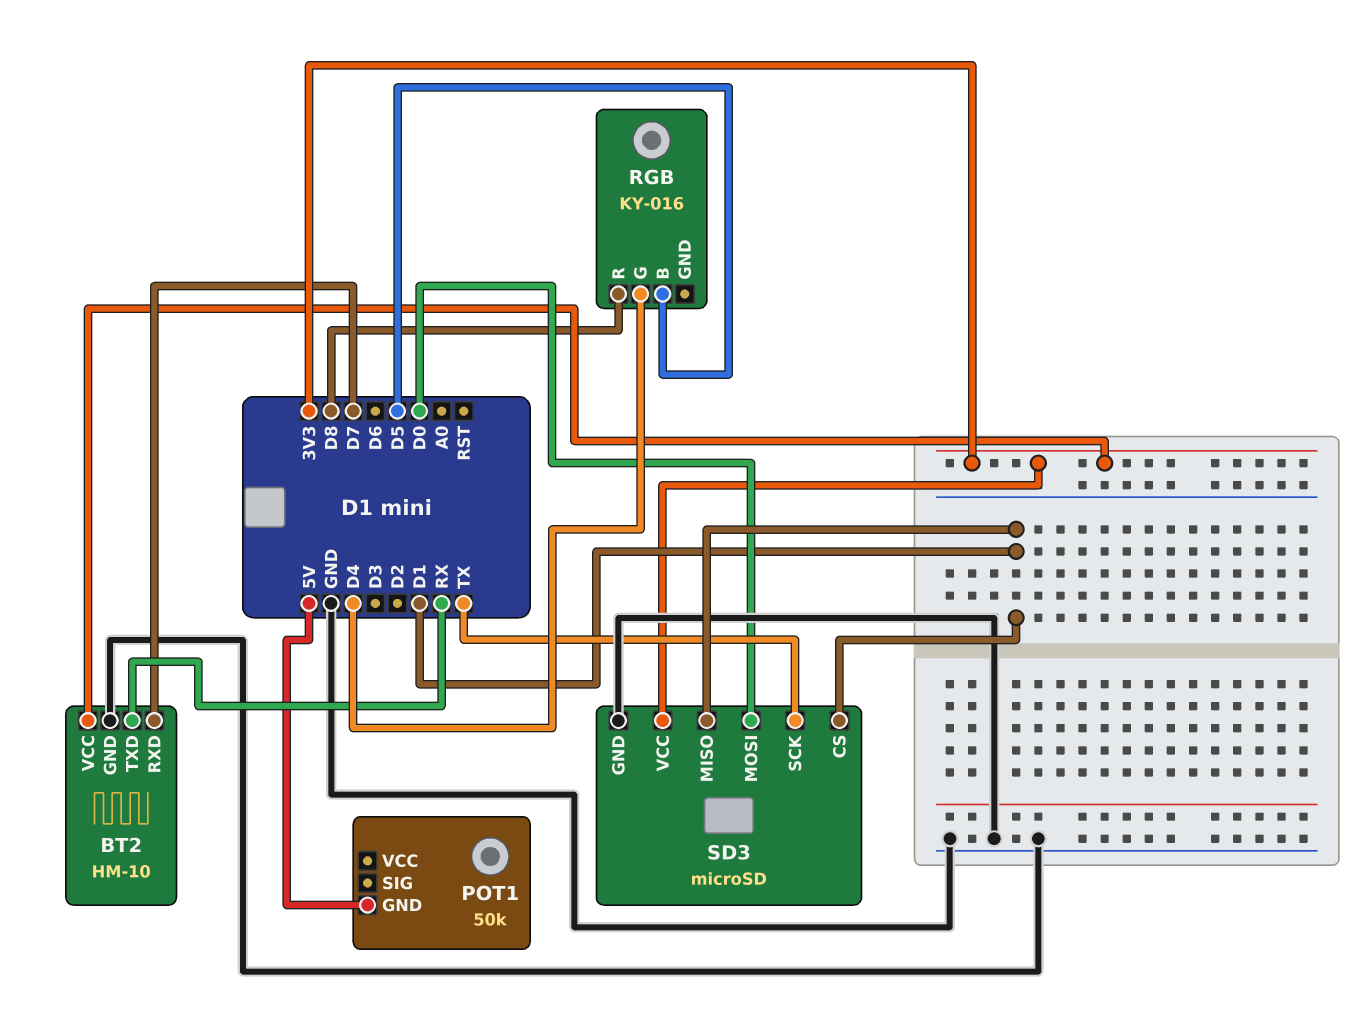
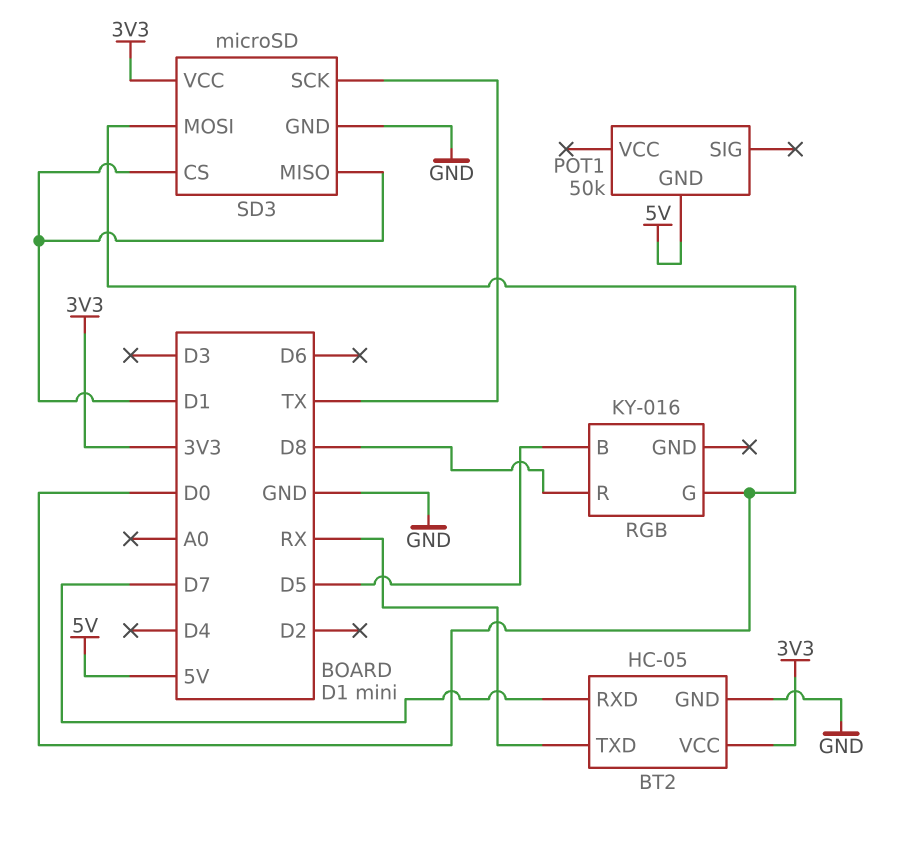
BT2: HM-10 -> HC-05
RGB pin G: D4 -> D0

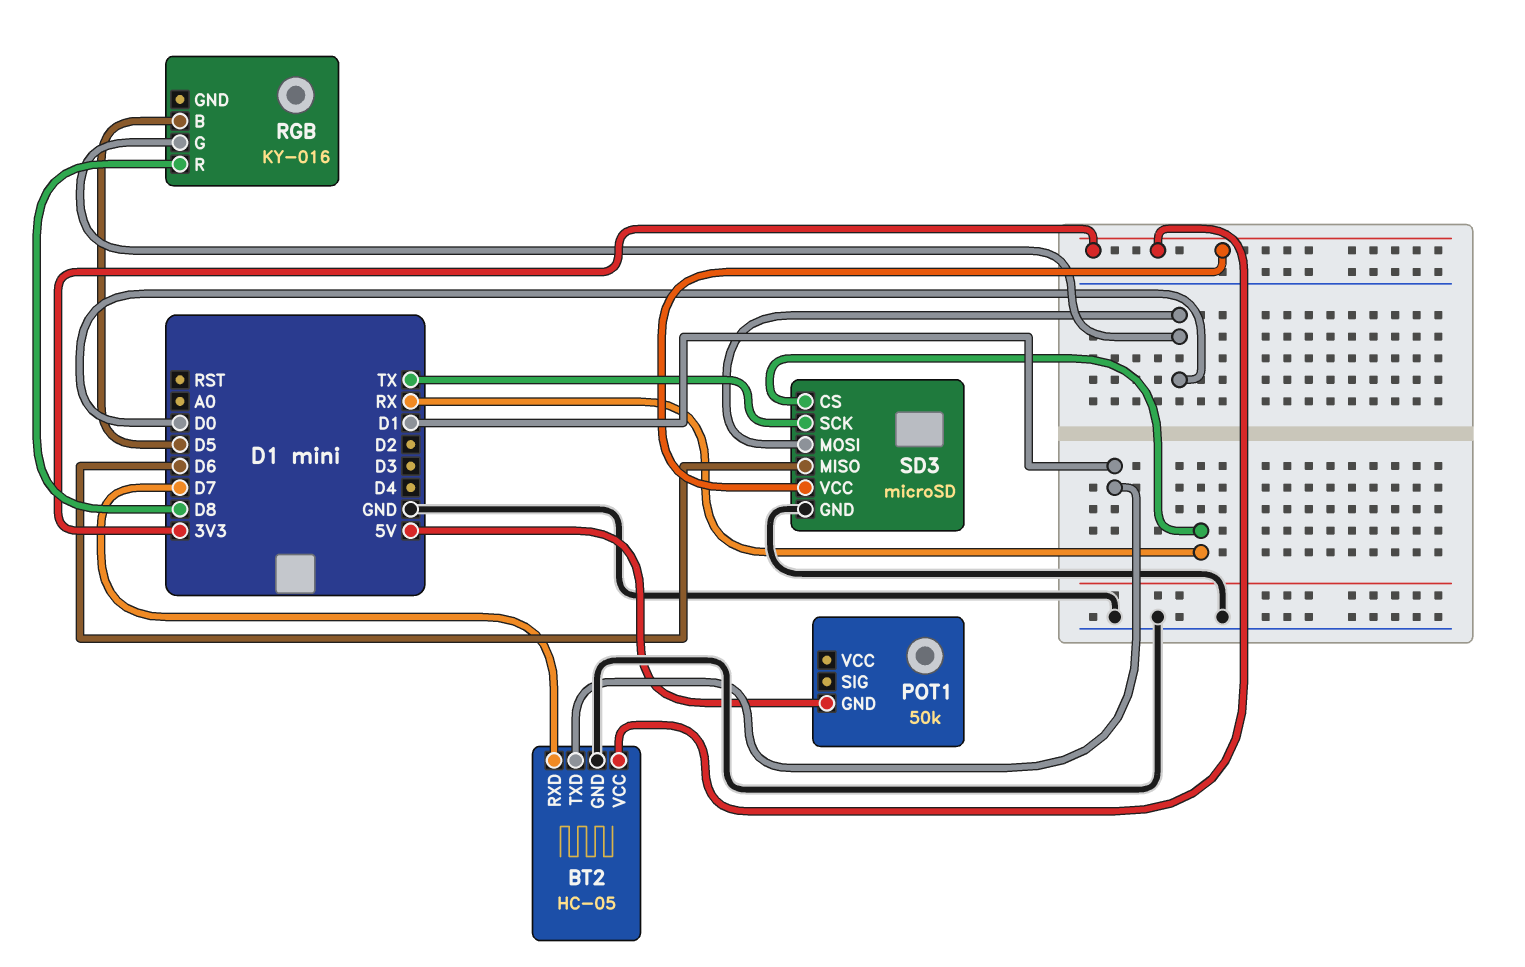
BT2 pin TXD: RX -> D1
SD3 pin CS: D1 -> RX
SD3 pin MISO: D1 -> D6

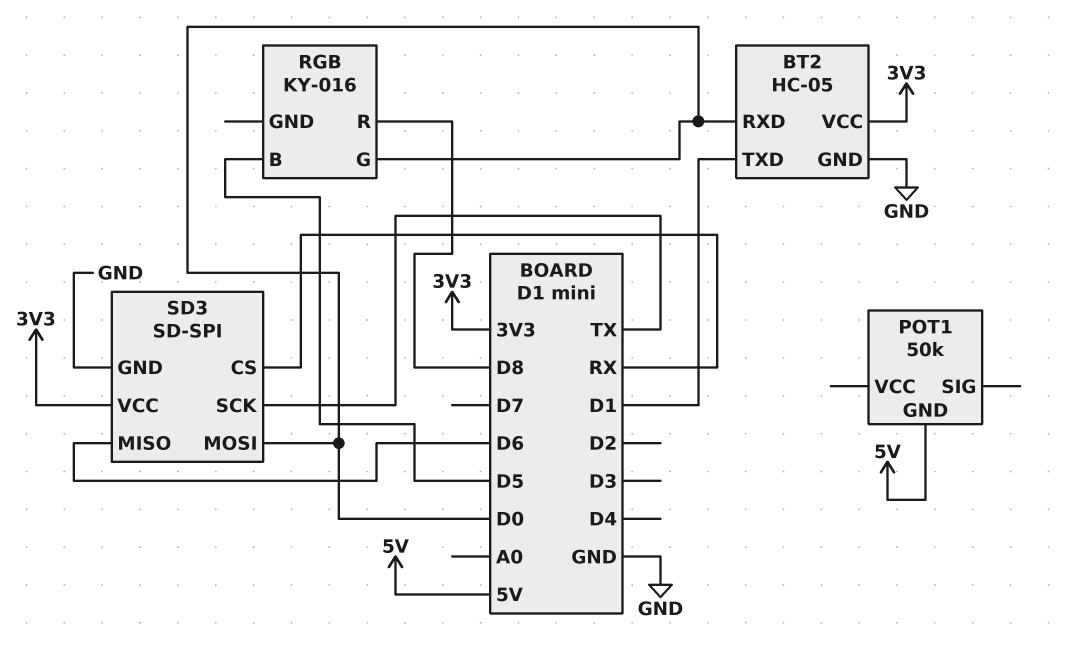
BT2 pin RXD: D7 -> D0
SD3: microSD -> SD-SPI

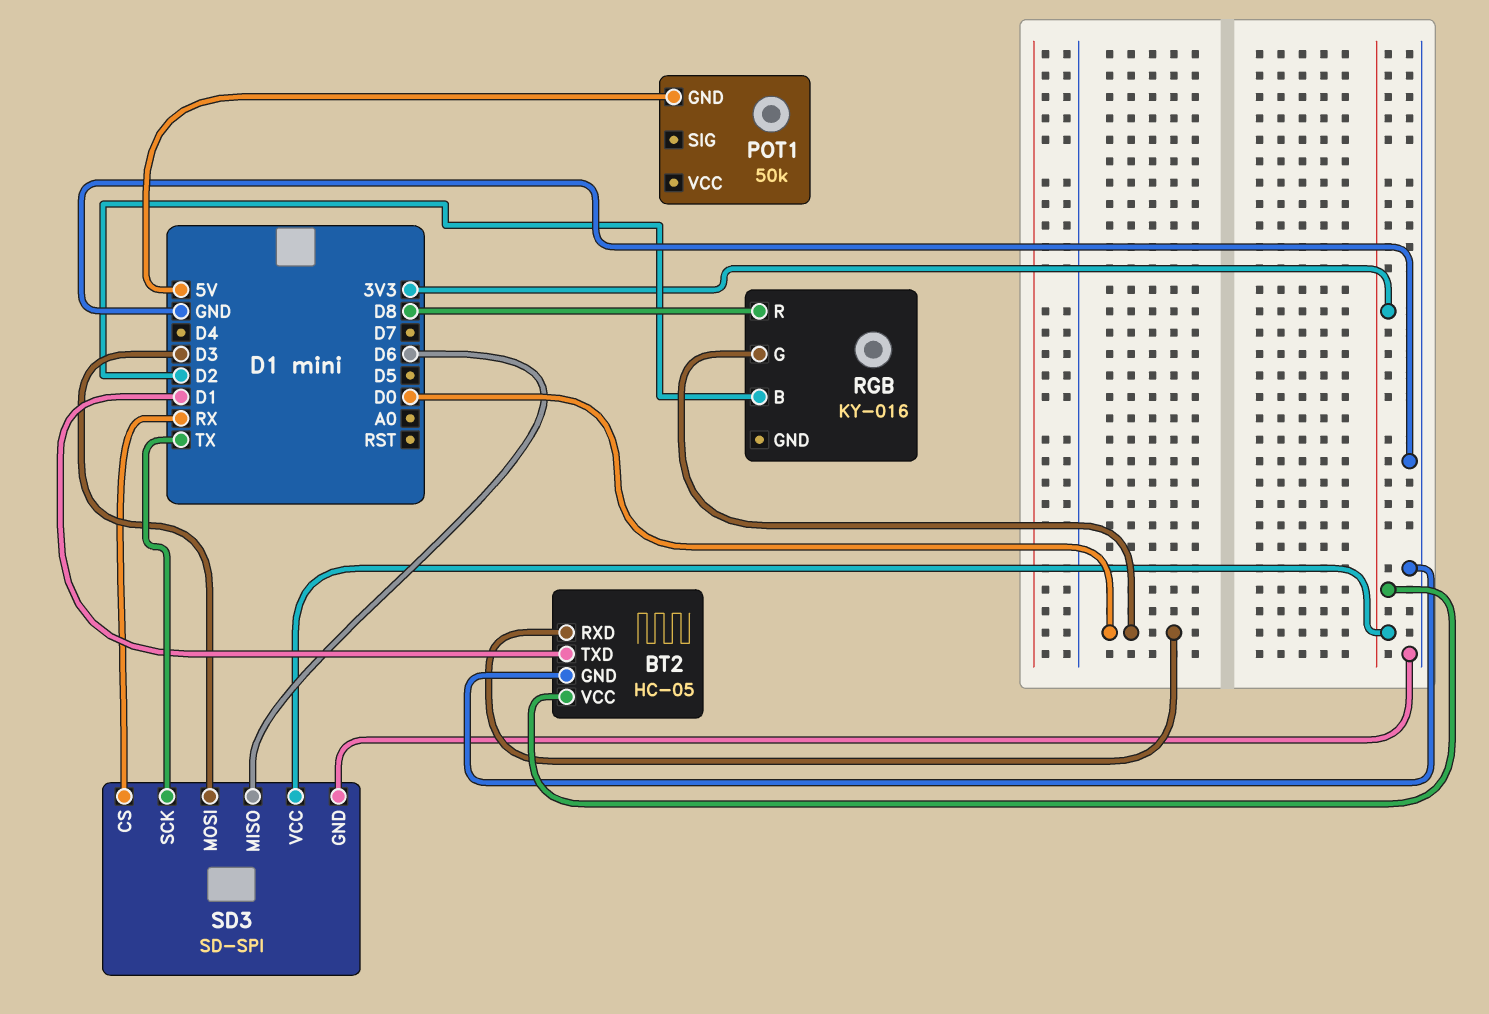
RGB pin B: D5 -> D2
SD3 pin MOSI: D0 -> D3

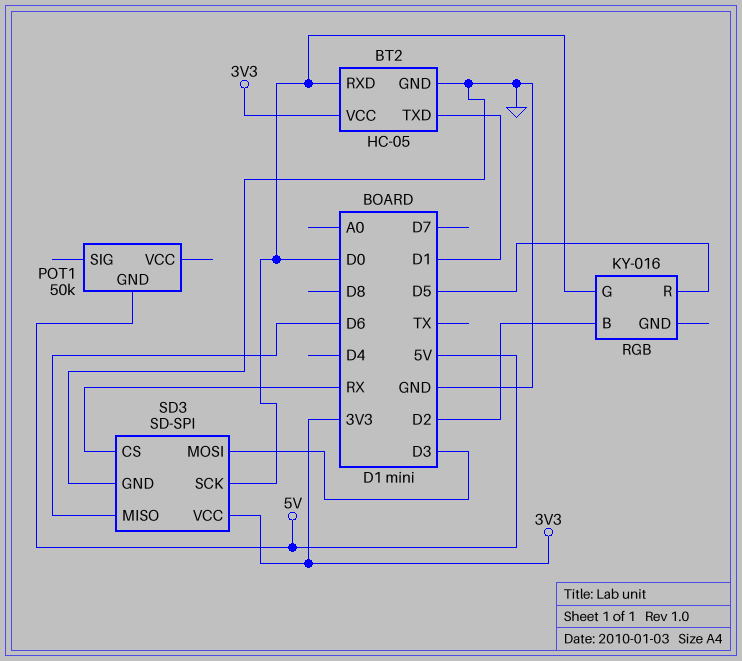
RGB pin R: D8 -> D5
SD3 pin SCK: TX -> D0

